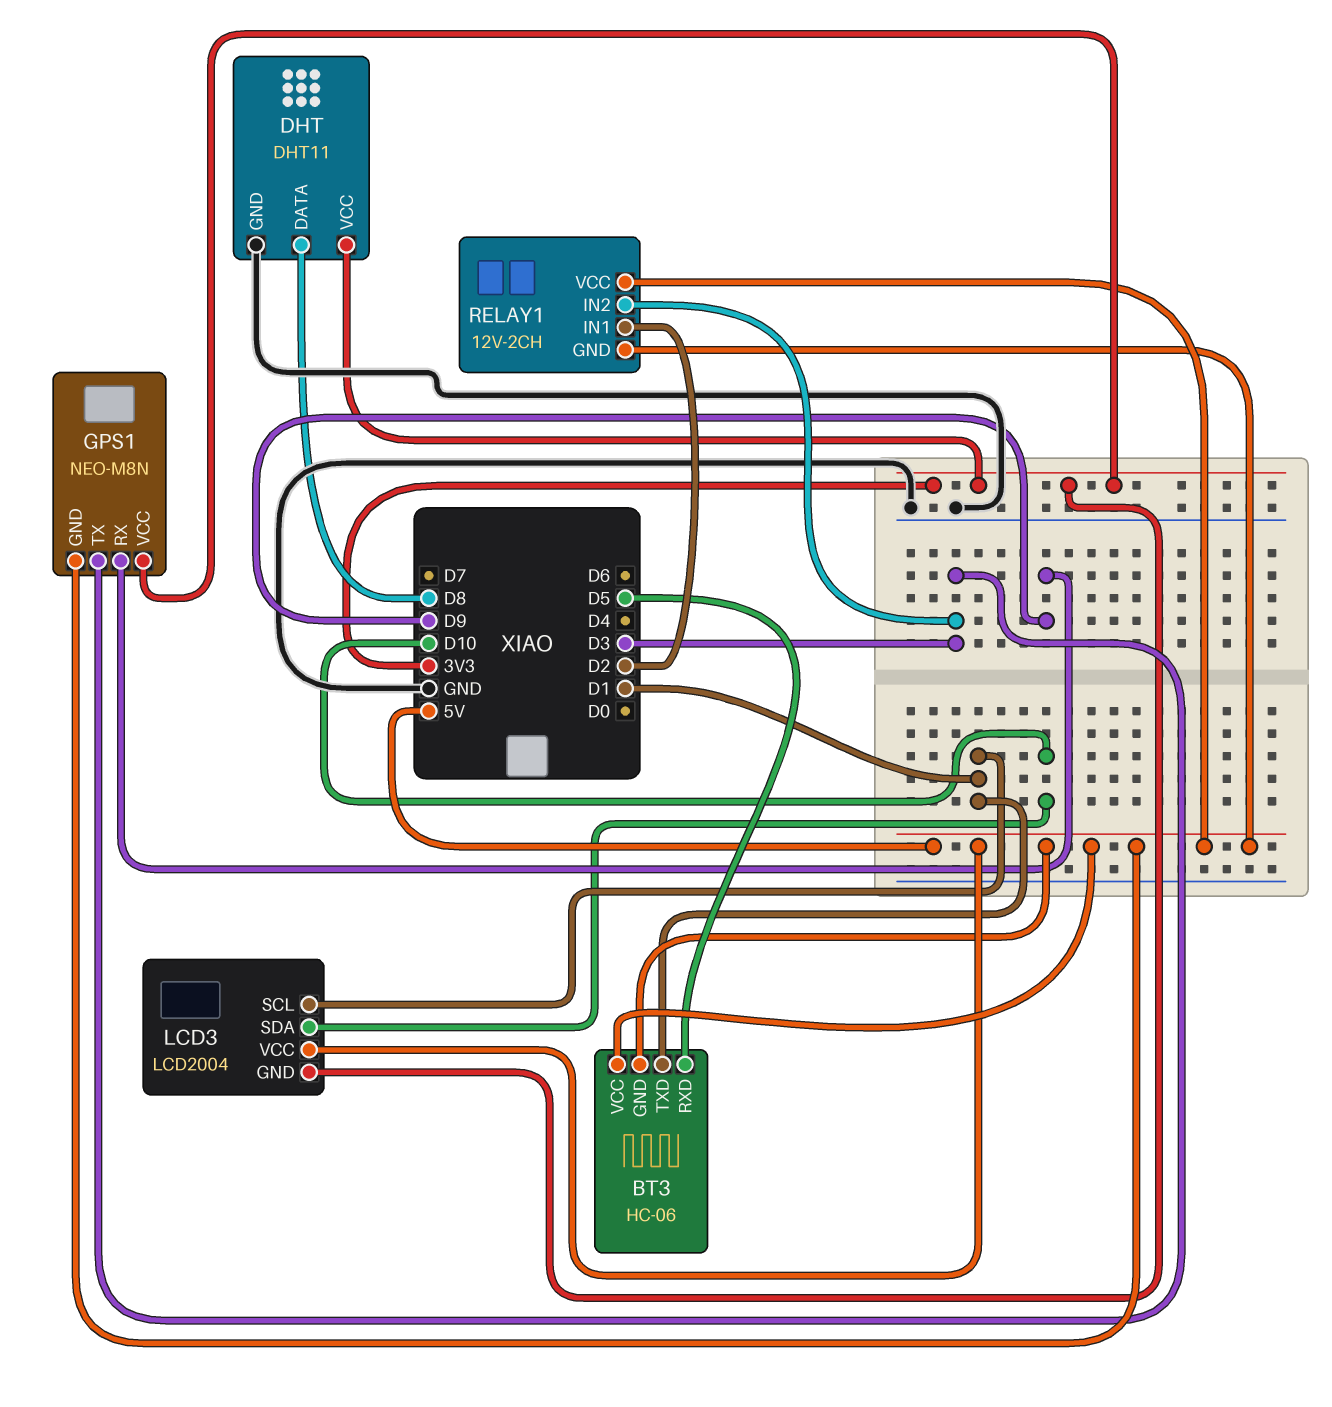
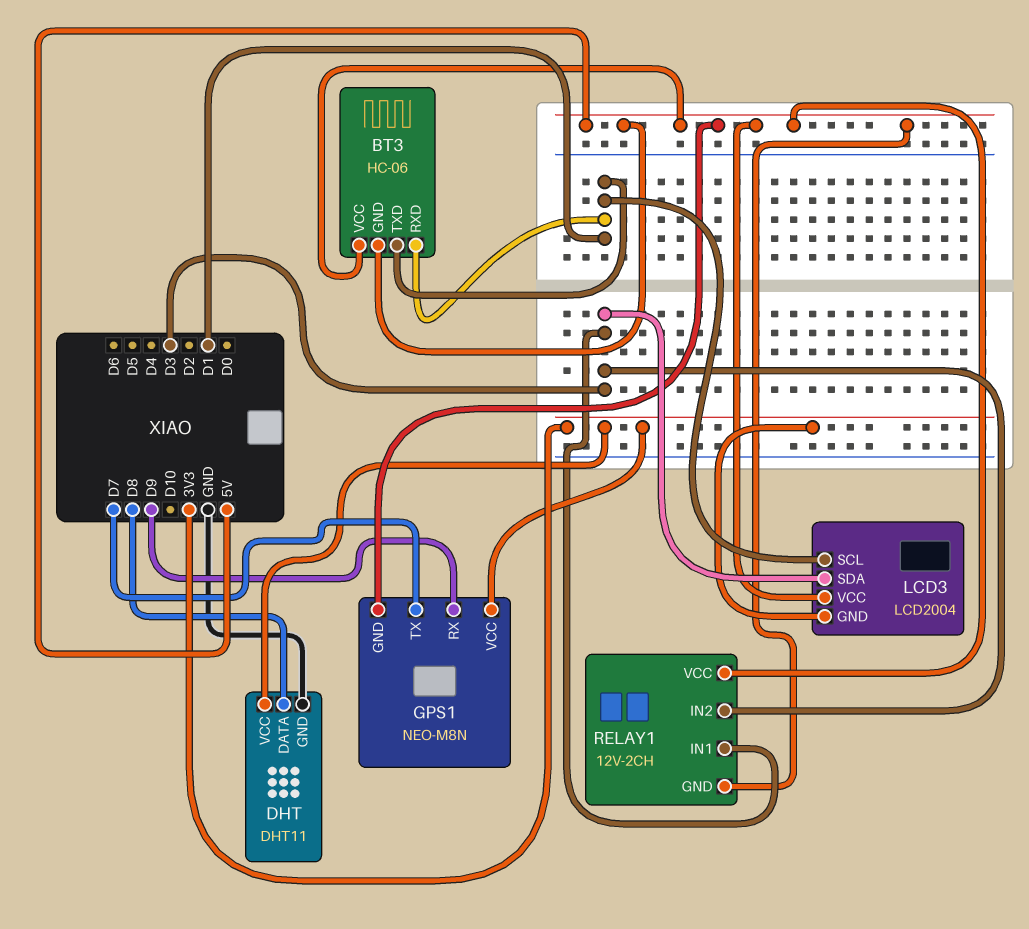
BT3 pin RXD: D5 -> D1
GPS1 pin TX: D3 -> D7
LCD3 pin SDA: D10 -> D3
RELAY1 pin IN1: D2 -> D3

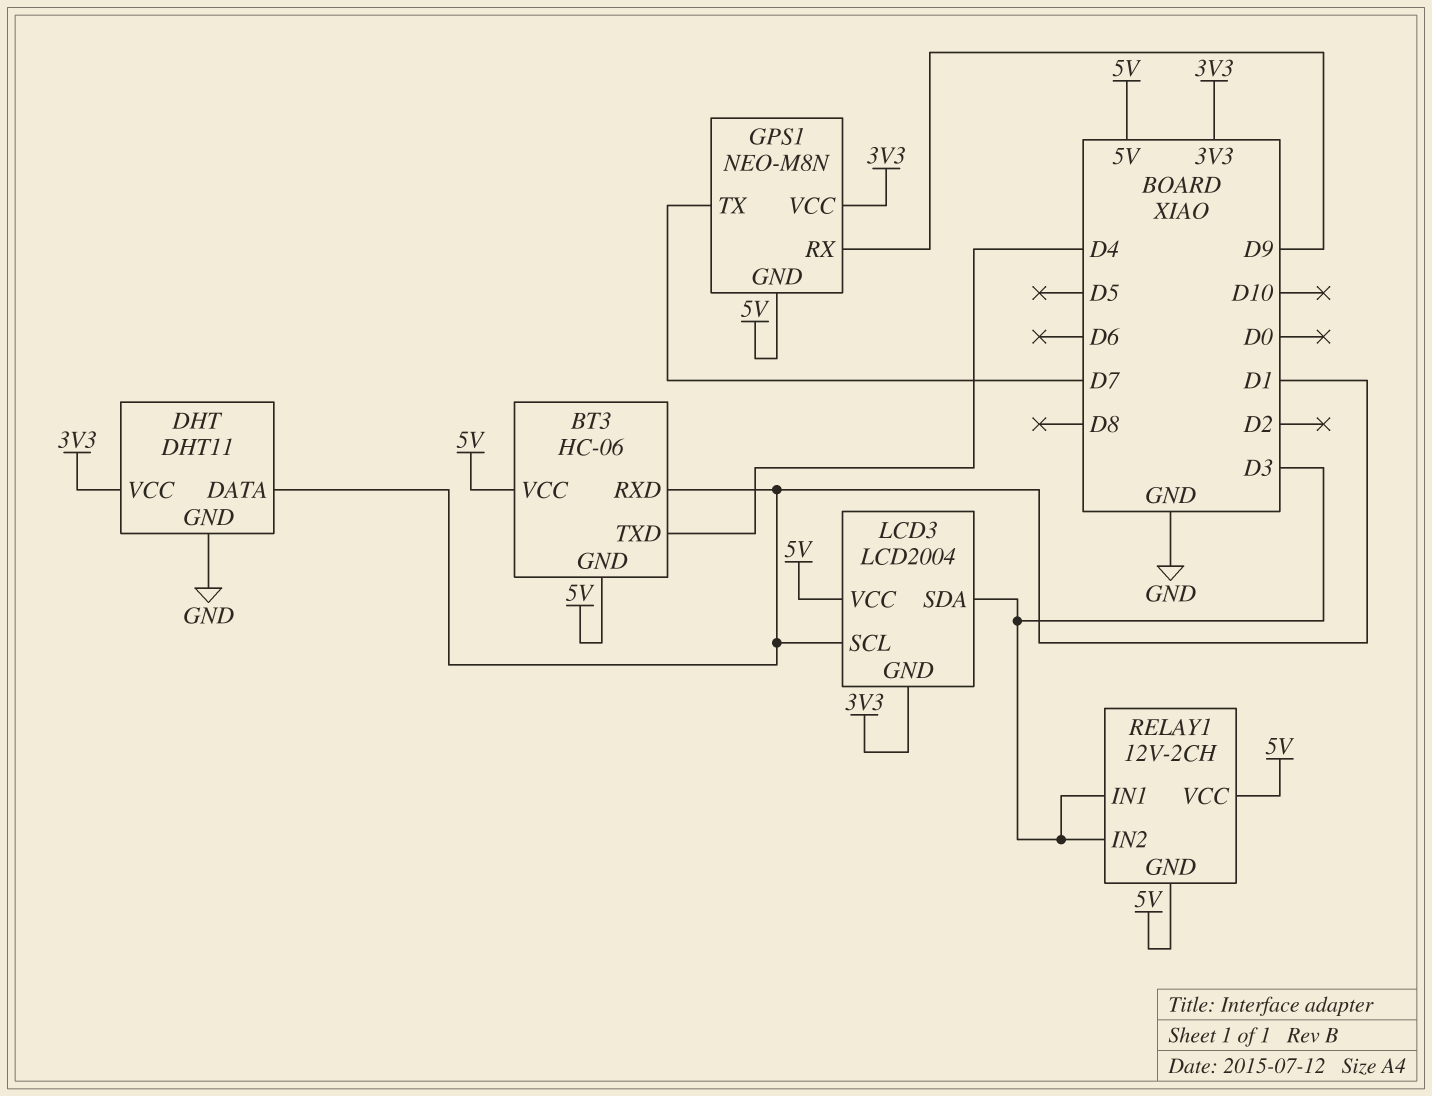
BT3 pin TXD: D1 -> D4
DHT pin DATA: D8 -> D1

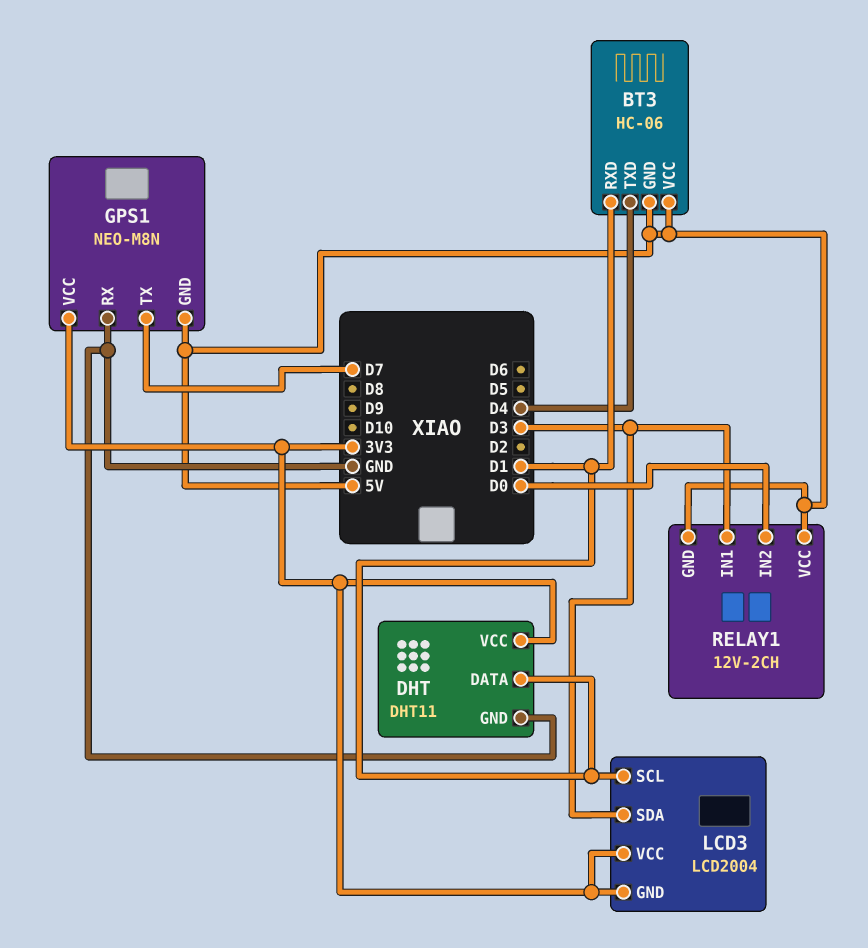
GPS1 pin RX: D9 -> GND
LCD3 pin VCC: 5V -> 3V3
RELAY1 pin IN2: D3 -> D0

